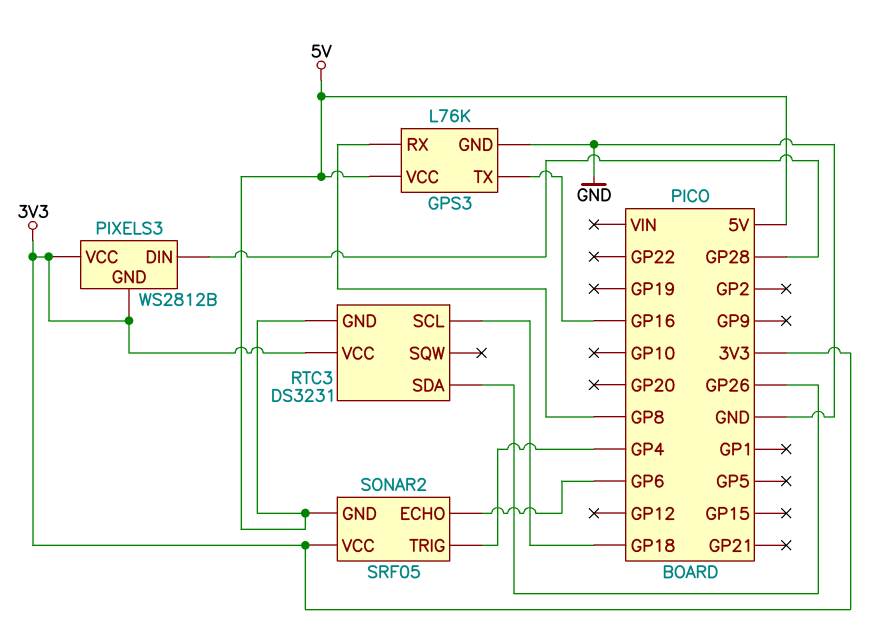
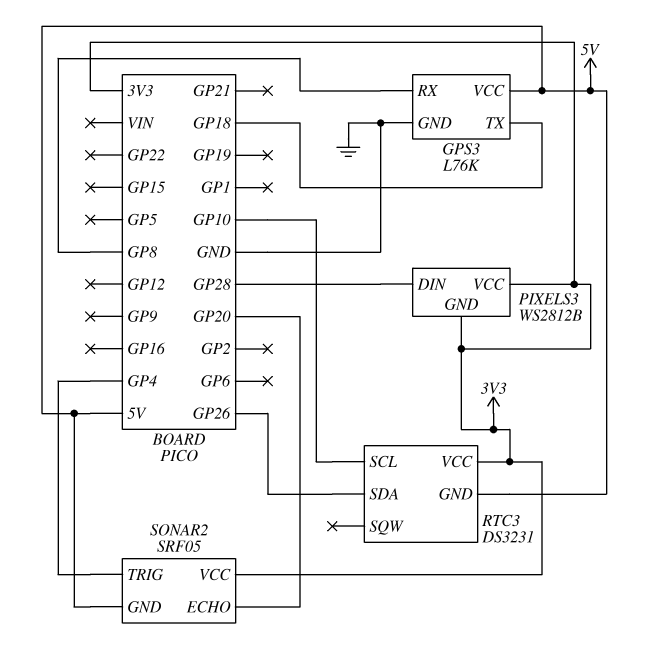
GPS3 pin TX: GP16 -> GP18
RTC3 pin SCL: GP18 -> GP10
SONAR2 pin ECHO: GP6 -> GP20

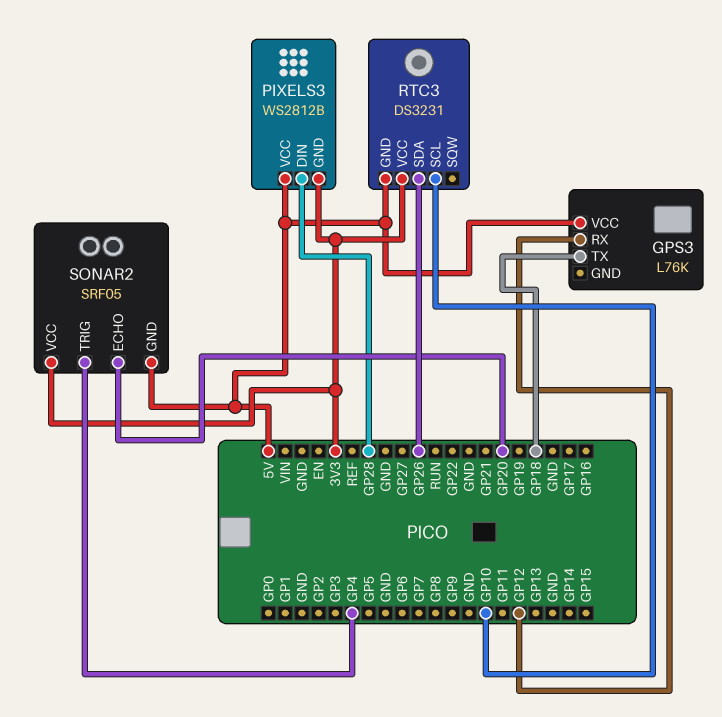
GPS3 pin GND: GND -> none
GPS3 pin RX: GP8 -> GP12
PIXELS3 pin VCC: 3V3 -> 5V

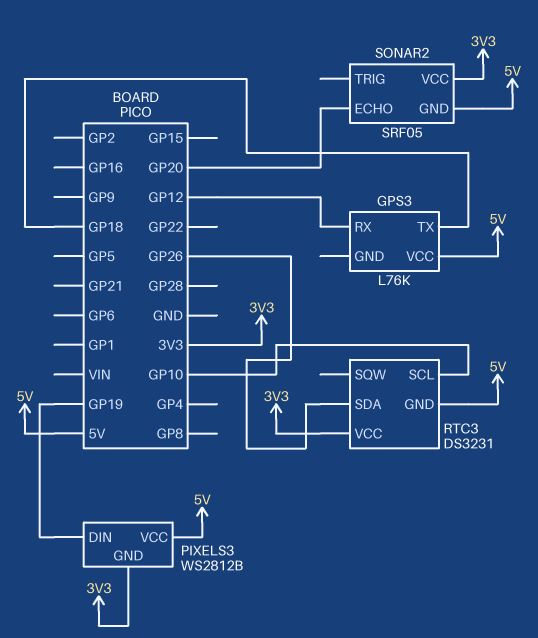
PIXELS3 pin DIN: GP28 -> GP19
SONAR2 pin TRIG: GP4 -> none

